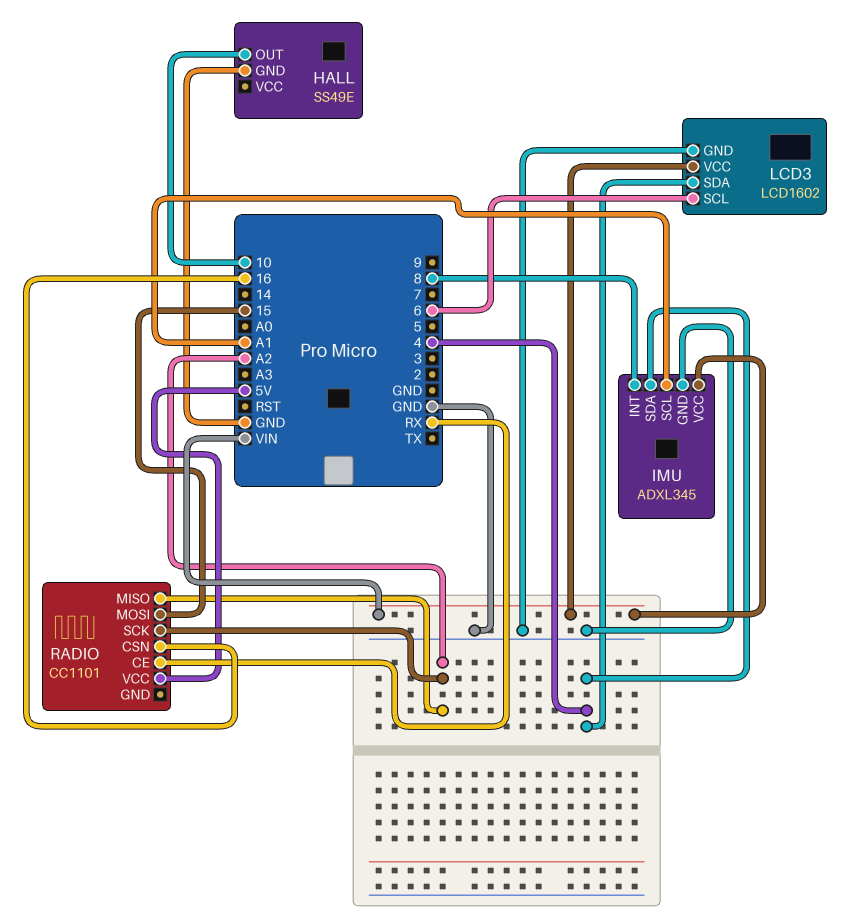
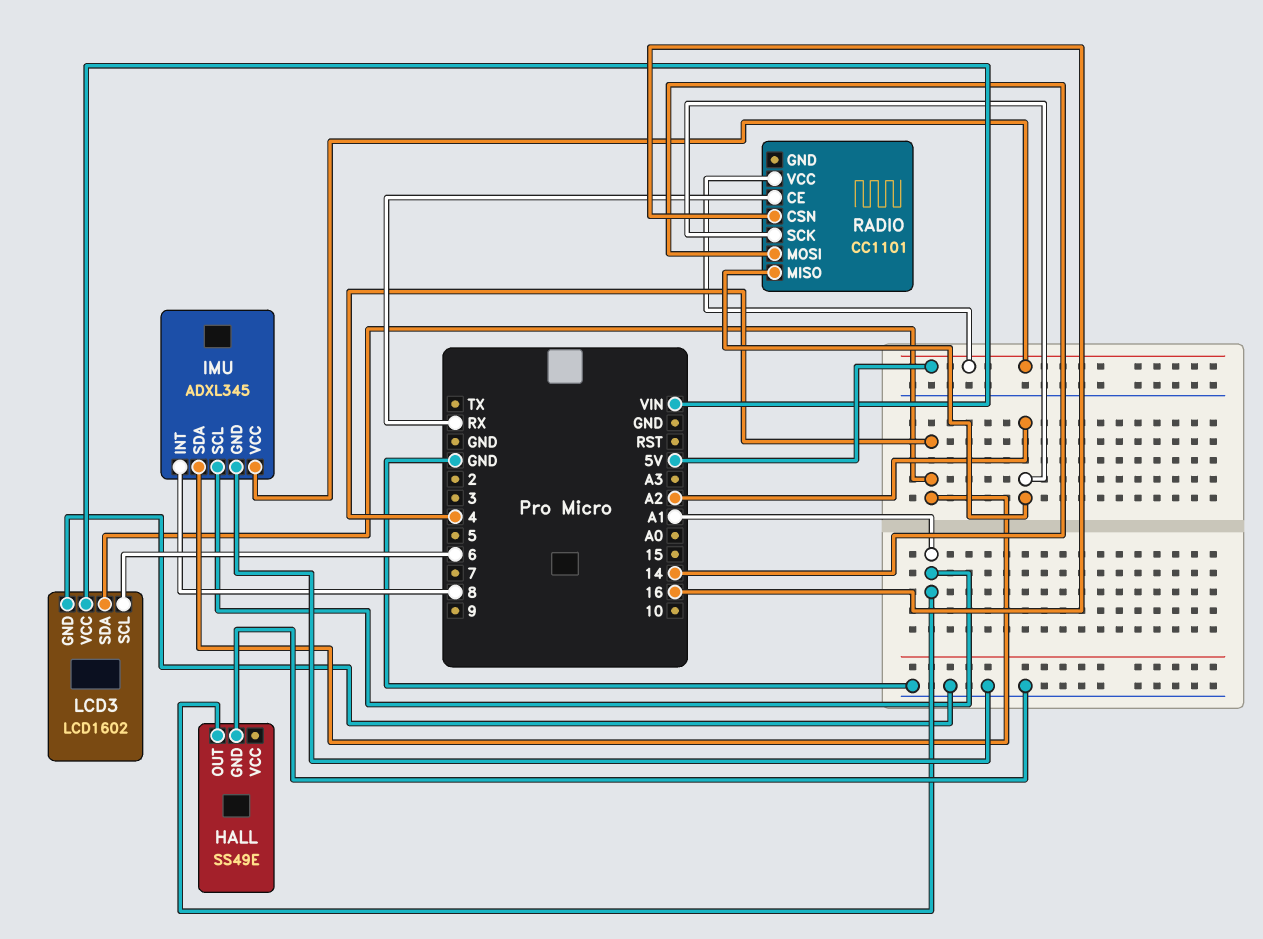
HALL pin OUT: 10 -> A1
IMU pin VCC: VIN -> 5V
RADIO pin MOSI: 15 -> 14

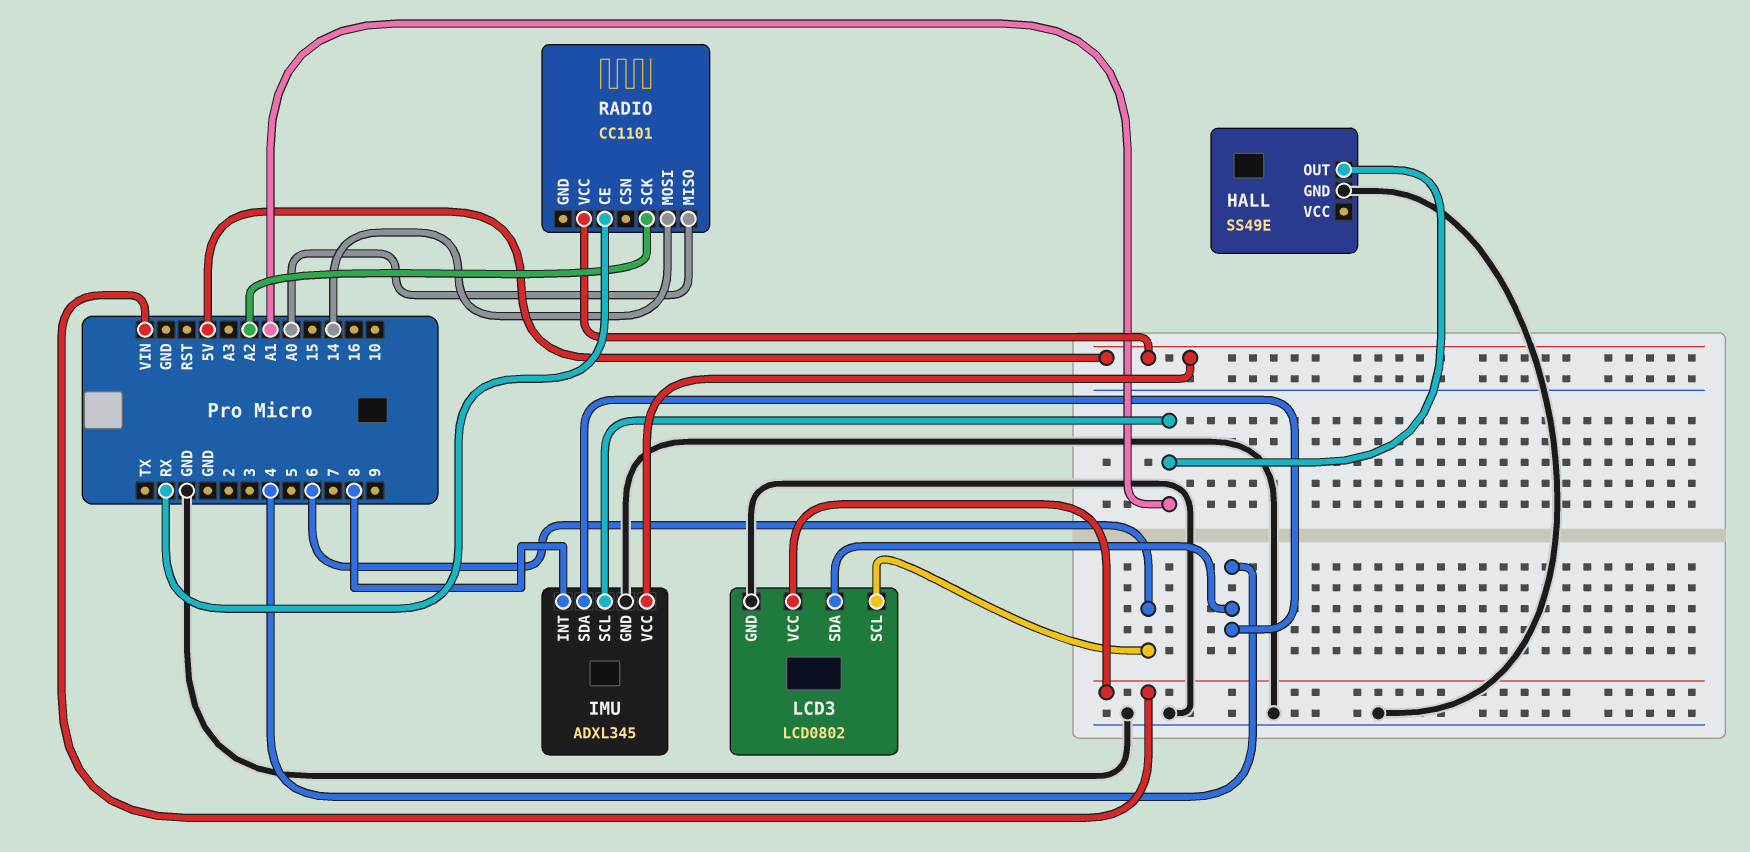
LCD3: LCD1602 -> LCD0802
RADIO pin CSN: 16 -> none
RADIO pin MISO: A2 -> A0

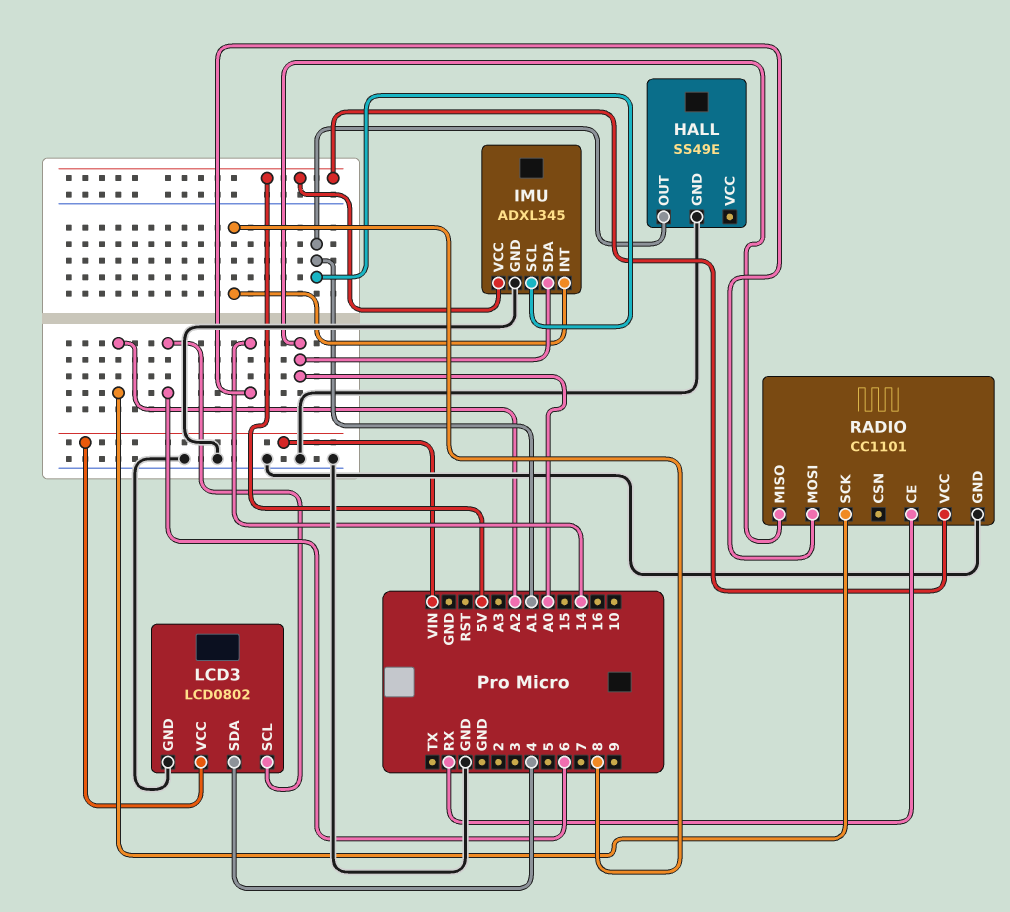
IMU pin SDA: 4 -> A0
RADIO pin GND: none -> GND

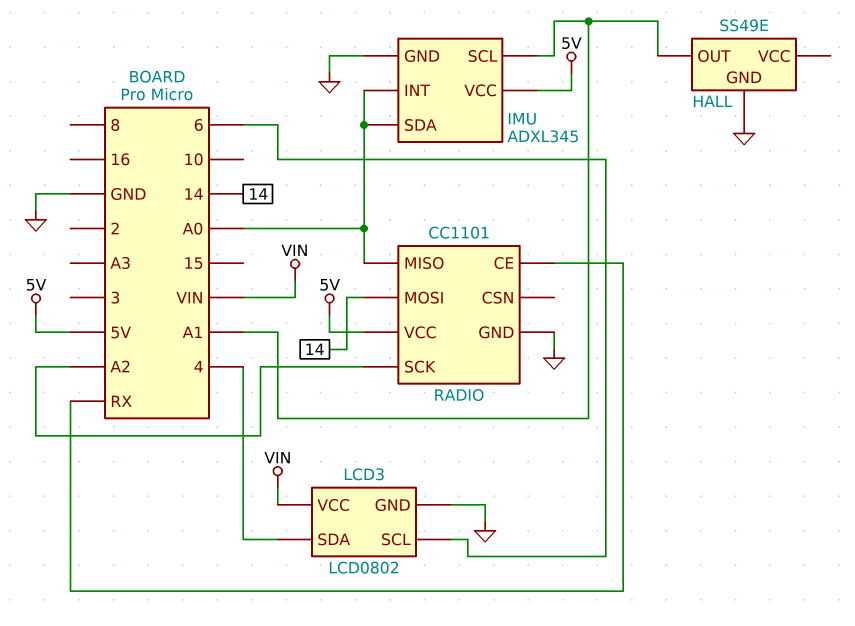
IMU pin INT: 8 -> A0

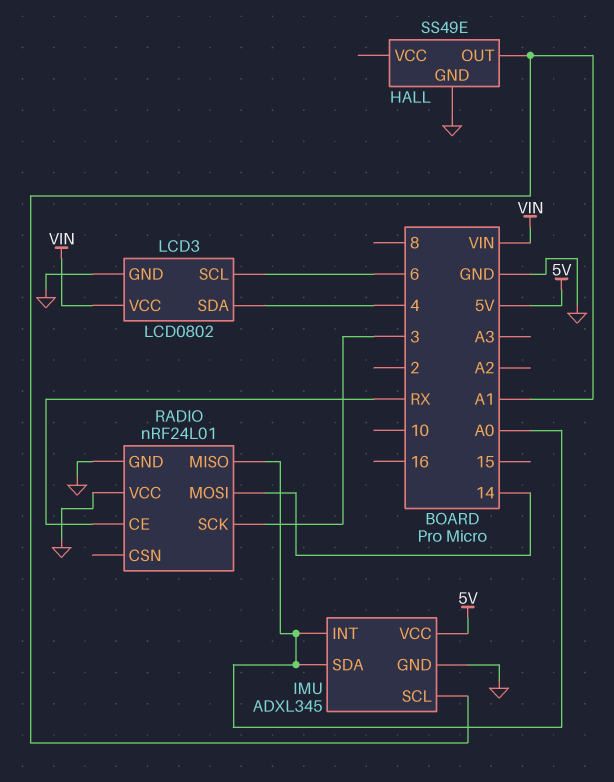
RADIO: CC1101 -> nRF24L01
RADIO pin SCK: A2 -> 3
RADIO pin VCC: 5V -> GND

